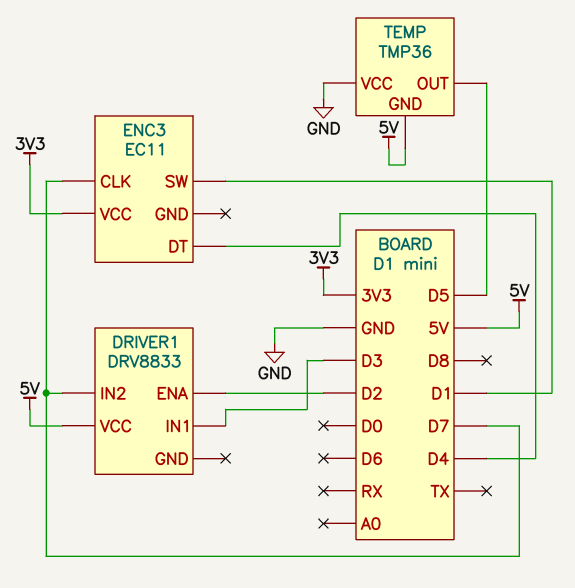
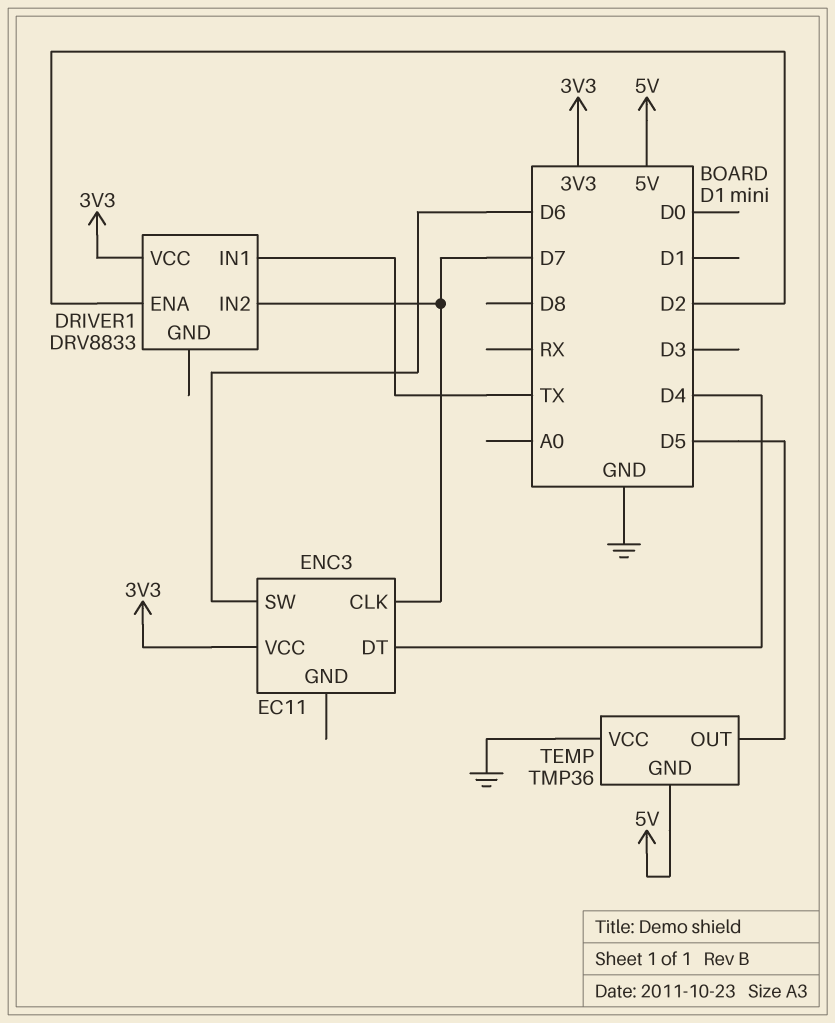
DRIVER1 pin IN1: D3 -> TX
DRIVER1 pin VCC: 5V -> 3V3
ENC3 pin SW: D1 -> D6

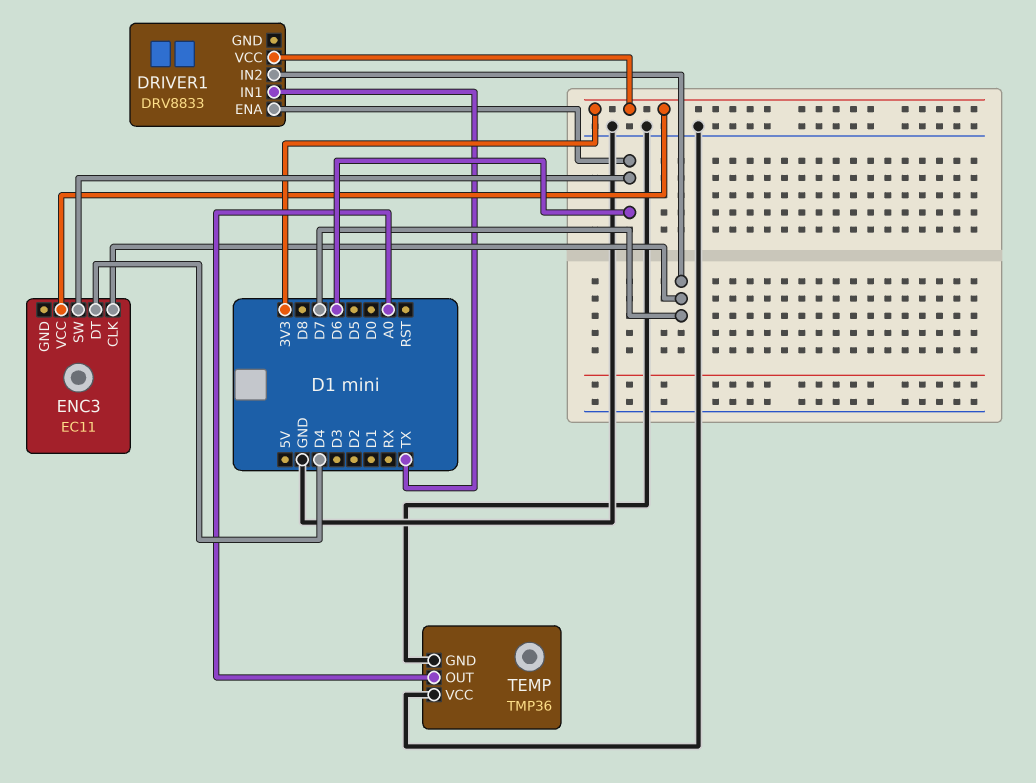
DRIVER1 pin ENA: D2 -> D6
TEMP pin GND: 5V -> GND
TEMP pin OUT: D5 -> A0

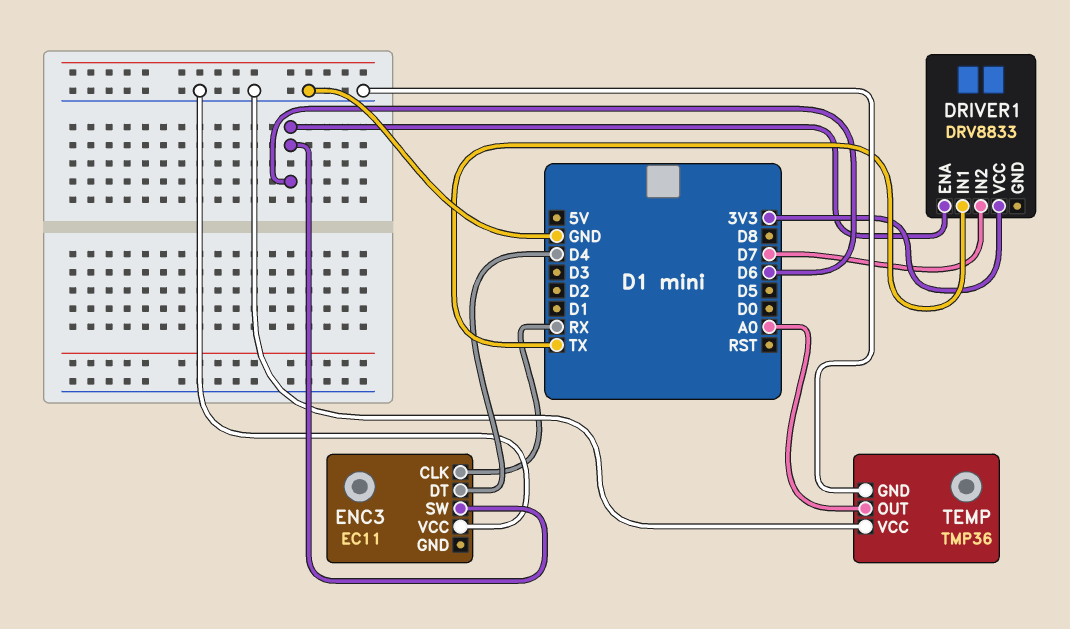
ENC3 pin CLK: D7 -> RX
ENC3 pin VCC: 3V3 -> GND

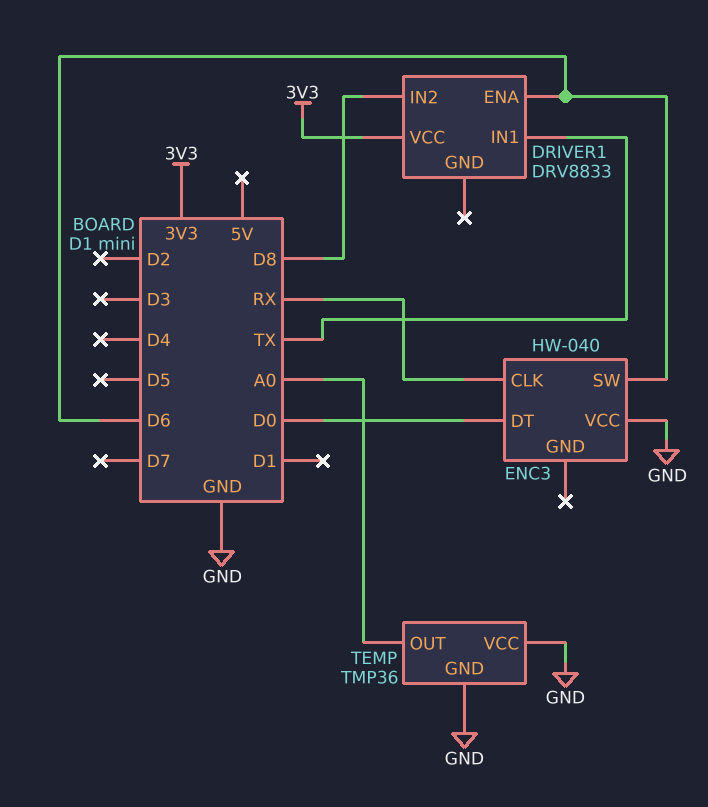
DRIVER1 pin IN2: D7 -> D8
ENC3: EC11 -> HW-040
ENC3 pin DT: D4 -> D0

